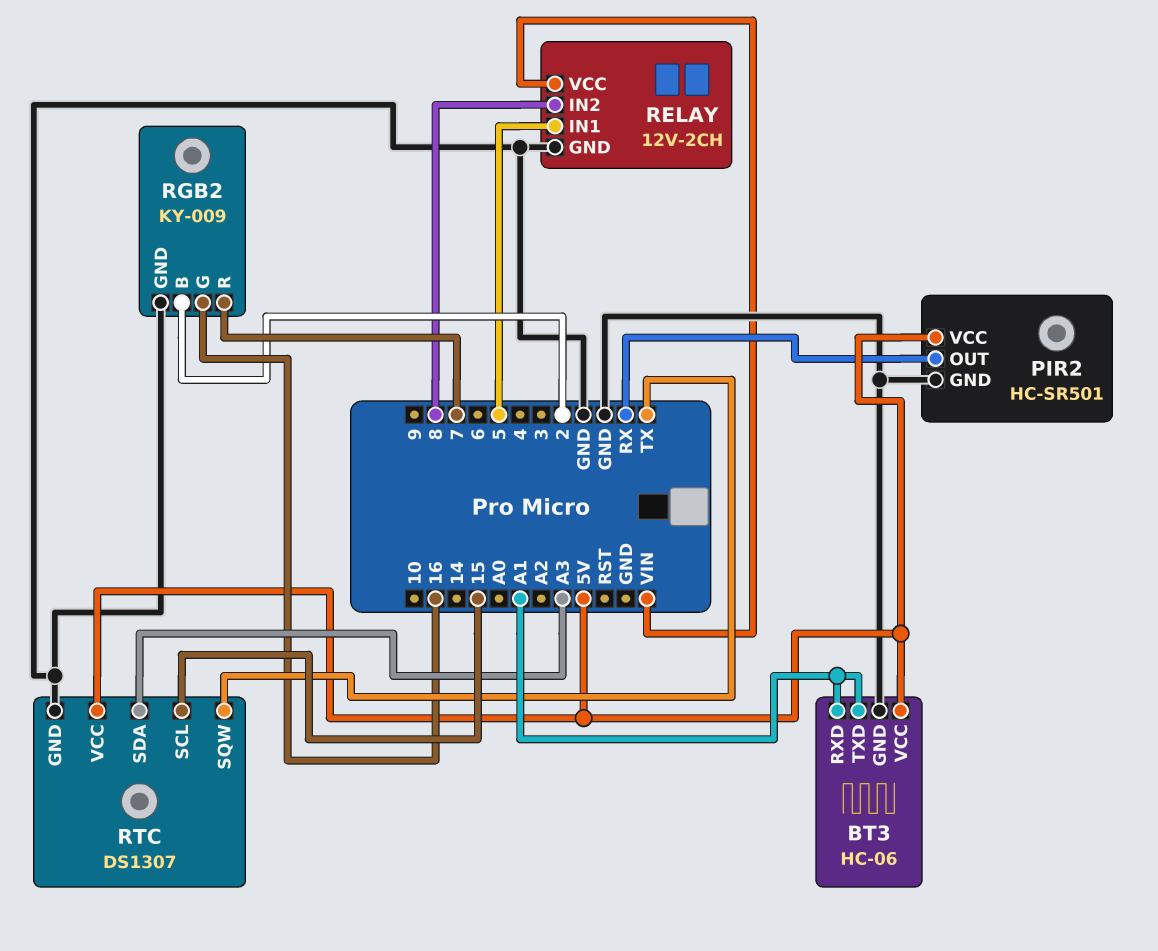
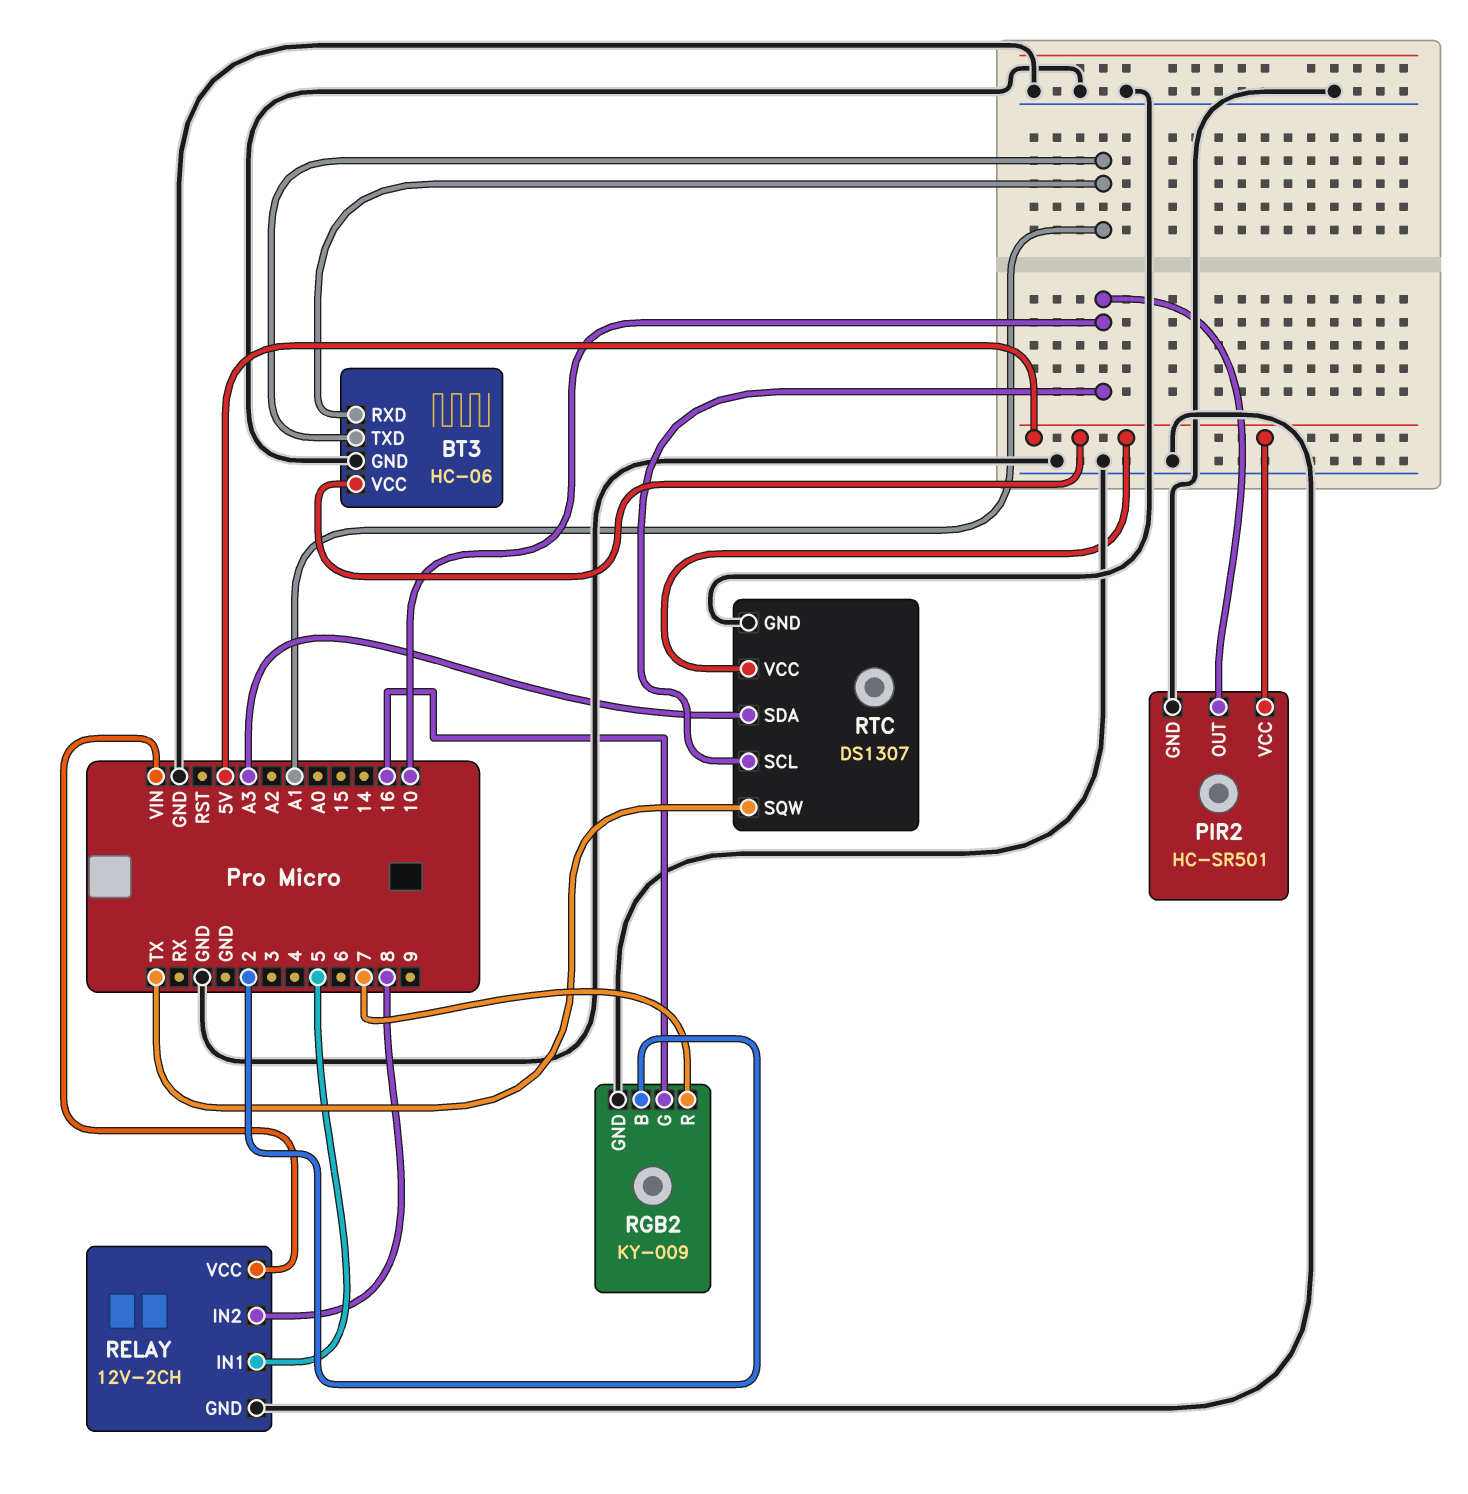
PIR2 pin OUT: RX -> 10
RTC pin SCL: 15 -> 10

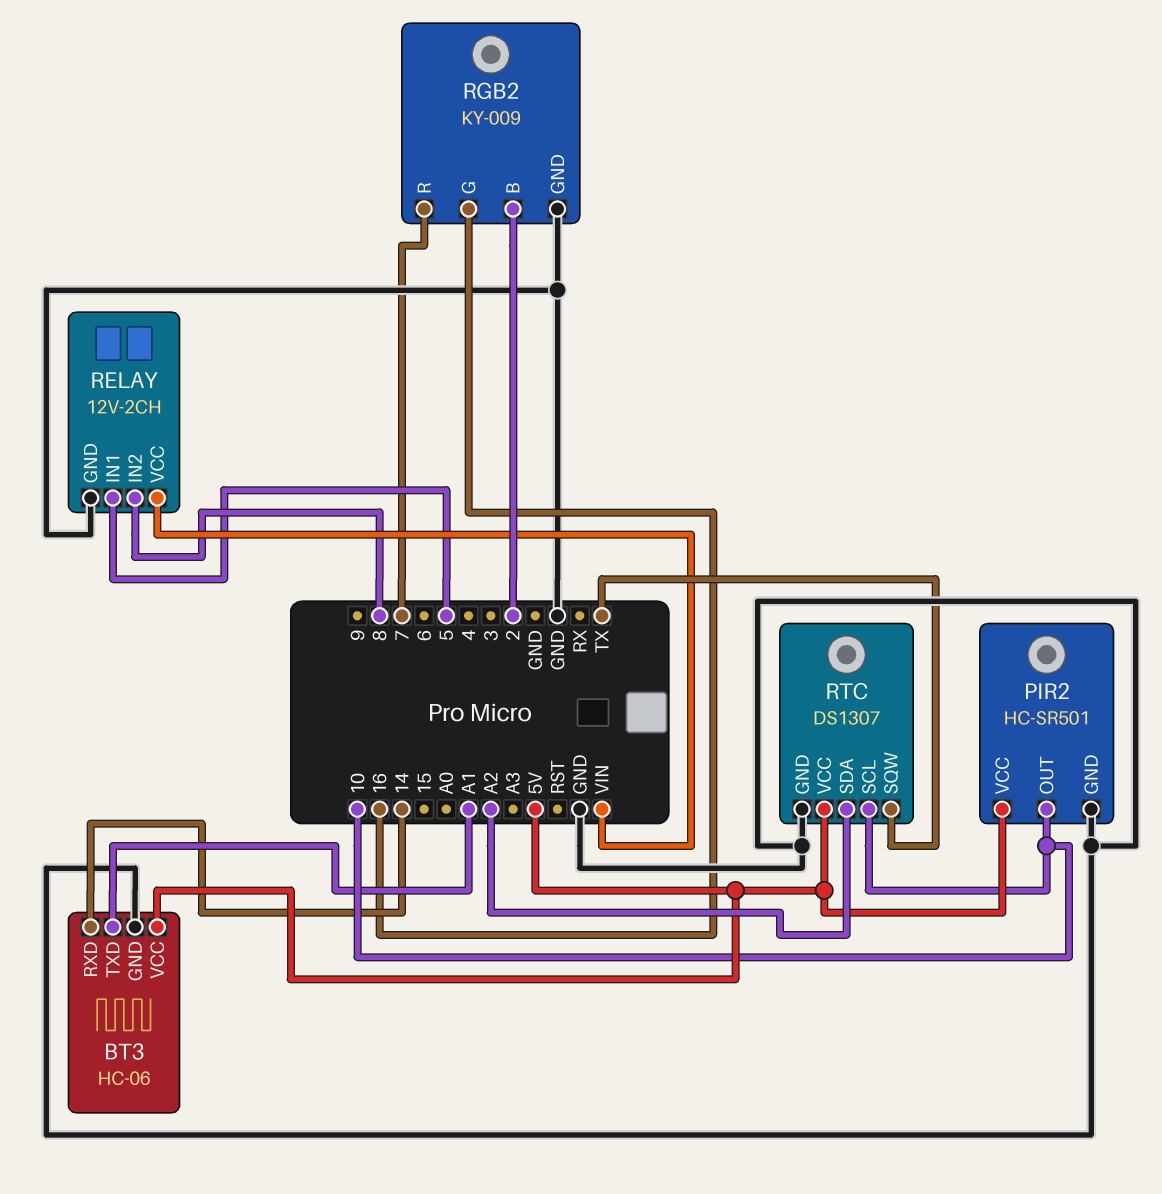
BT3 pin RXD: A1 -> 14
RTC pin SDA: A3 -> A2

